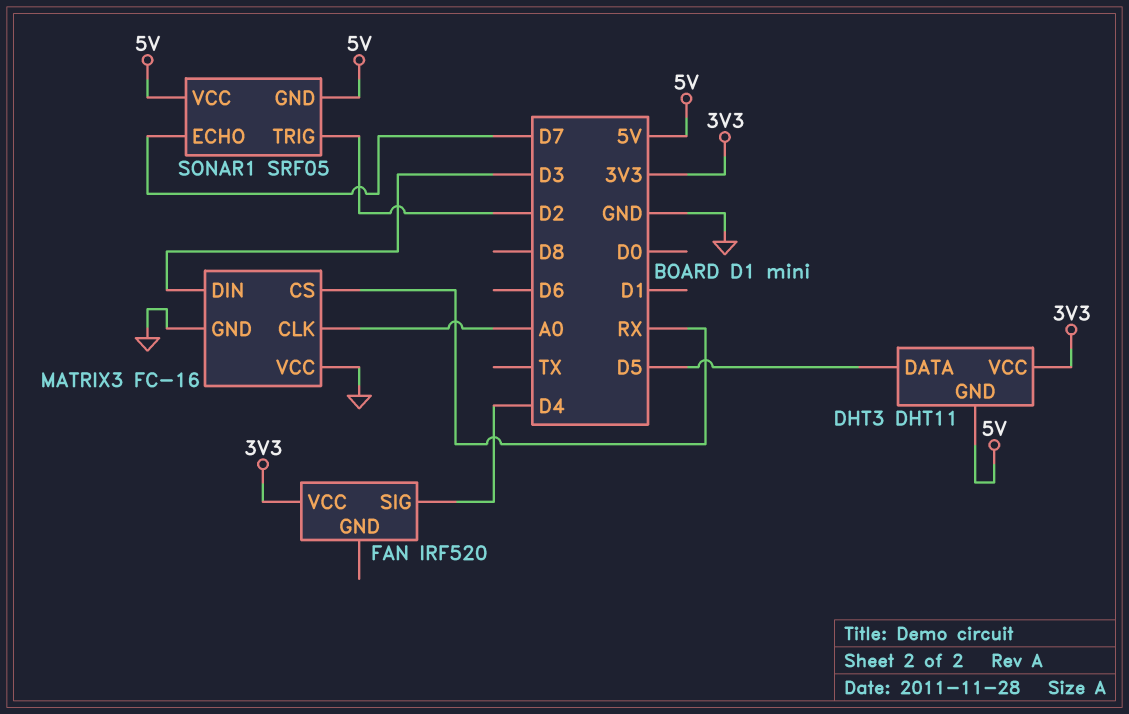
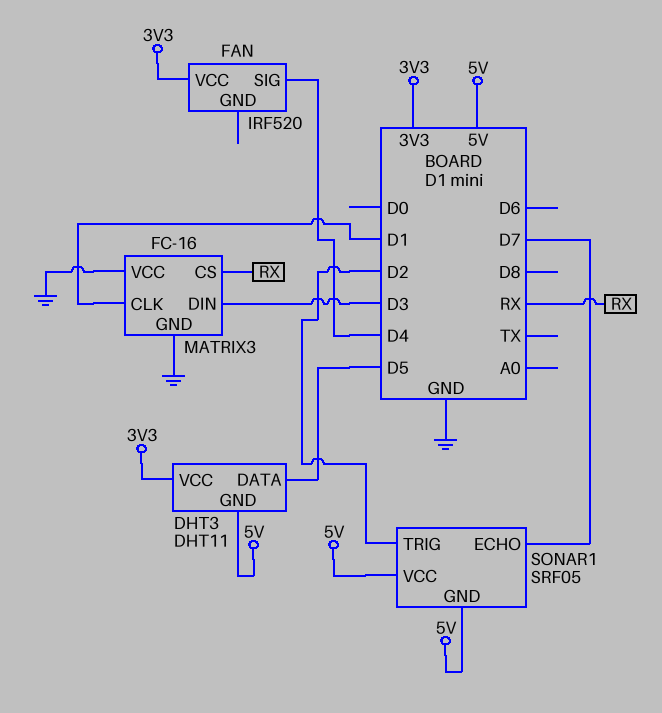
MATRIX3 pin CLK: A0 -> D1

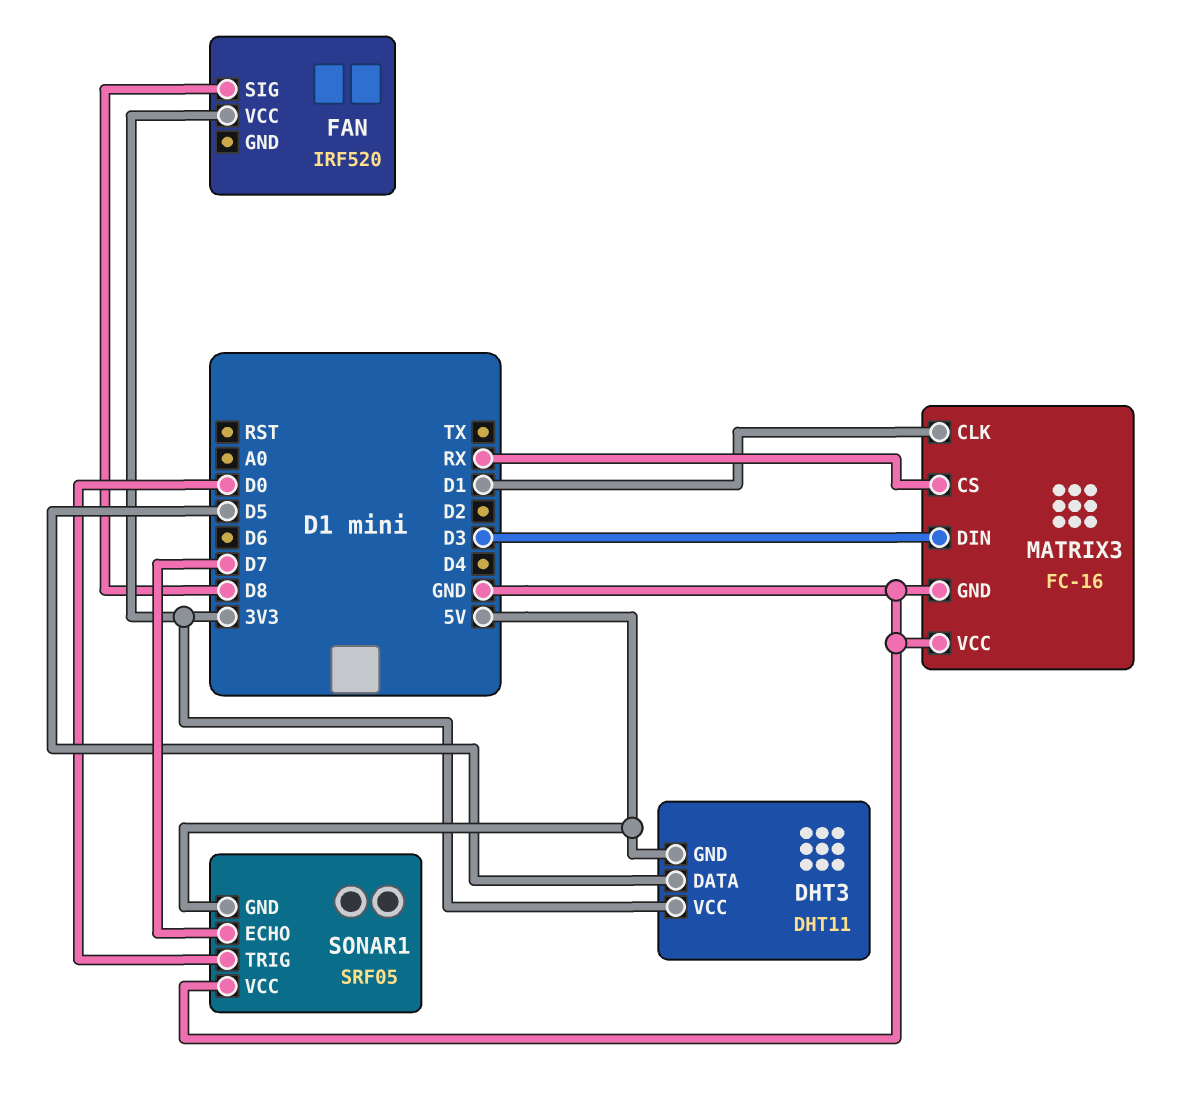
FAN pin SIG: D4 -> D8
SONAR1 pin TRIG: D2 -> D0
SONAR1 pin VCC: 5V -> GND

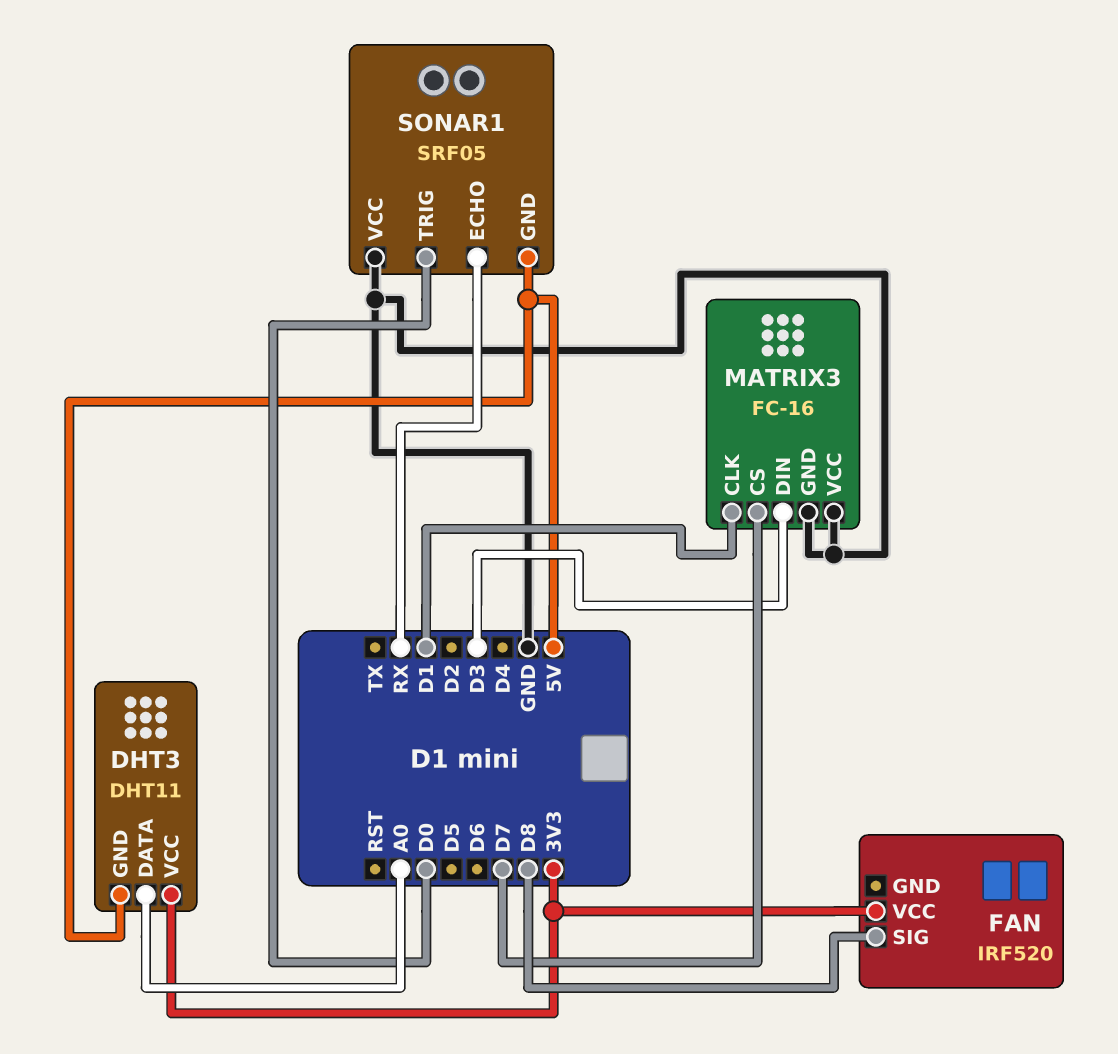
DHT3 pin DATA: D5 -> A0
MATRIX3 pin CS: RX -> D7
SONAR1 pin ECHO: D7 -> RX

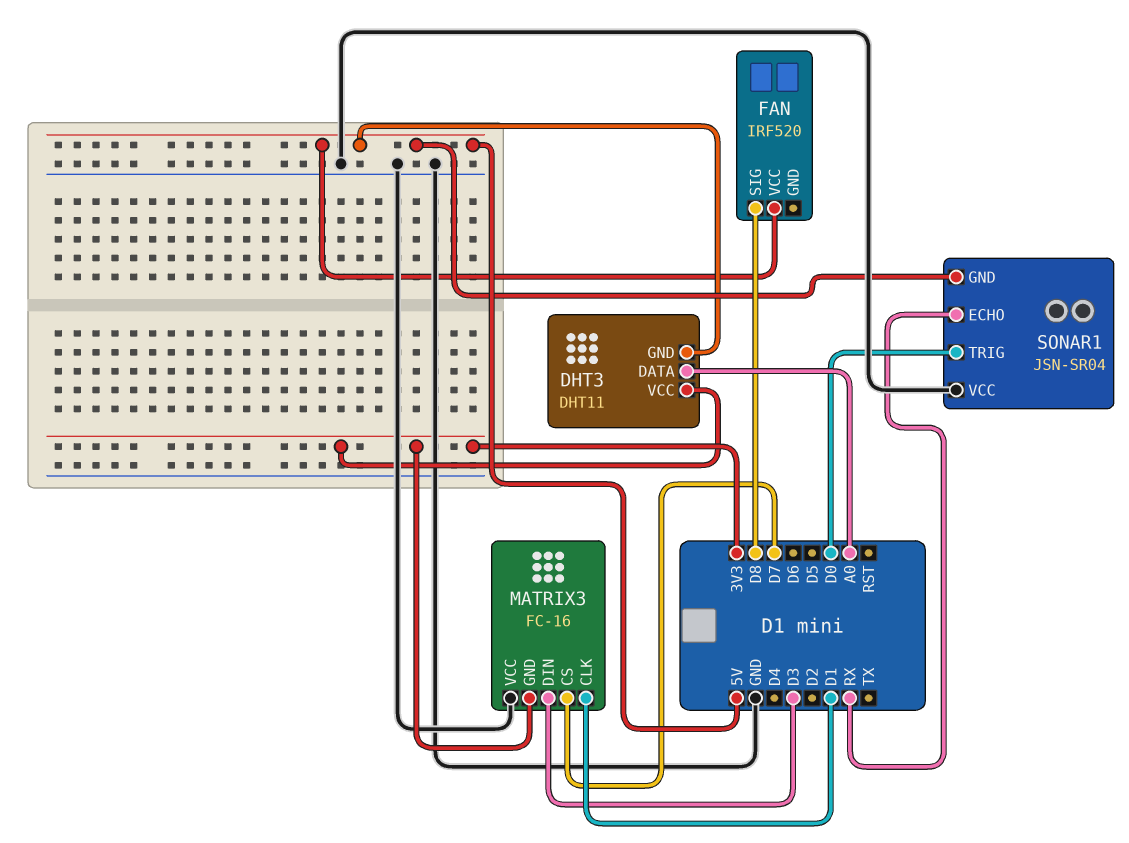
FAN pin VCC: 3V3 -> 5V
MATRIX3 pin GND: GND -> 3V3
SONAR1: SRF05 -> JSN-SR04

